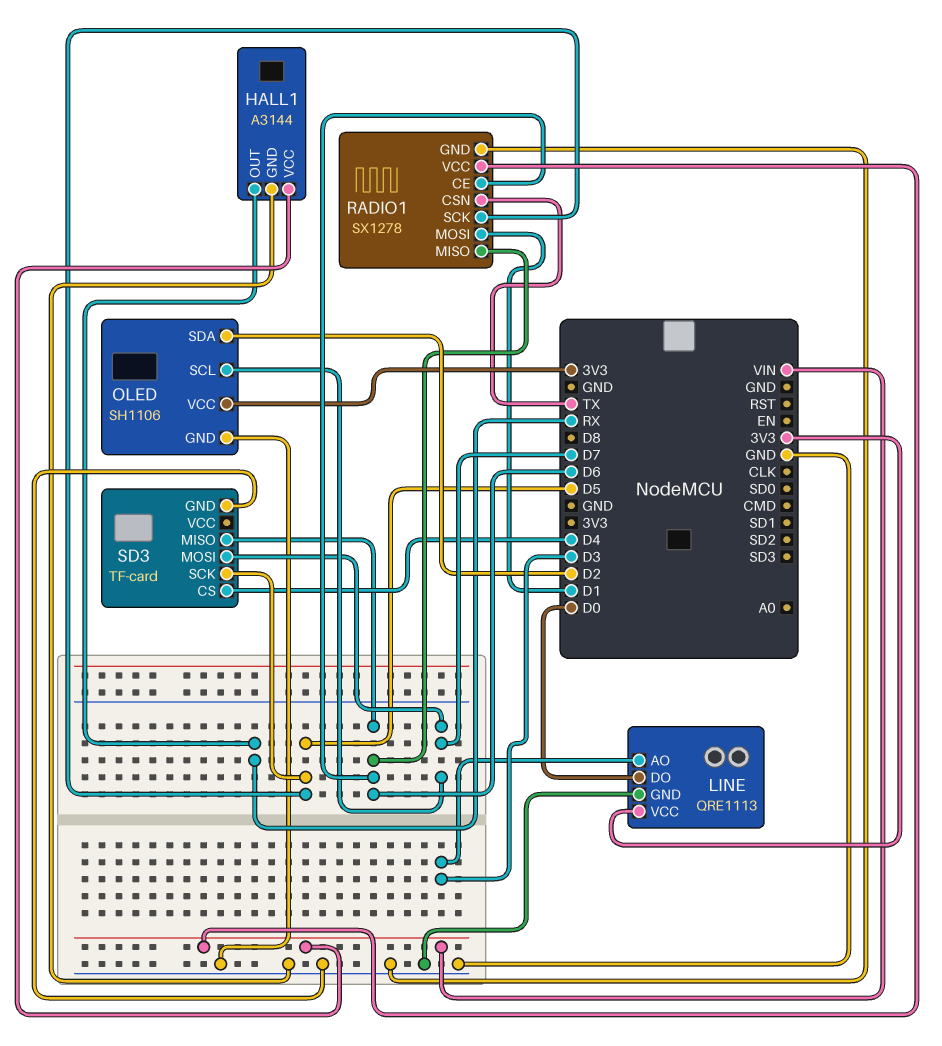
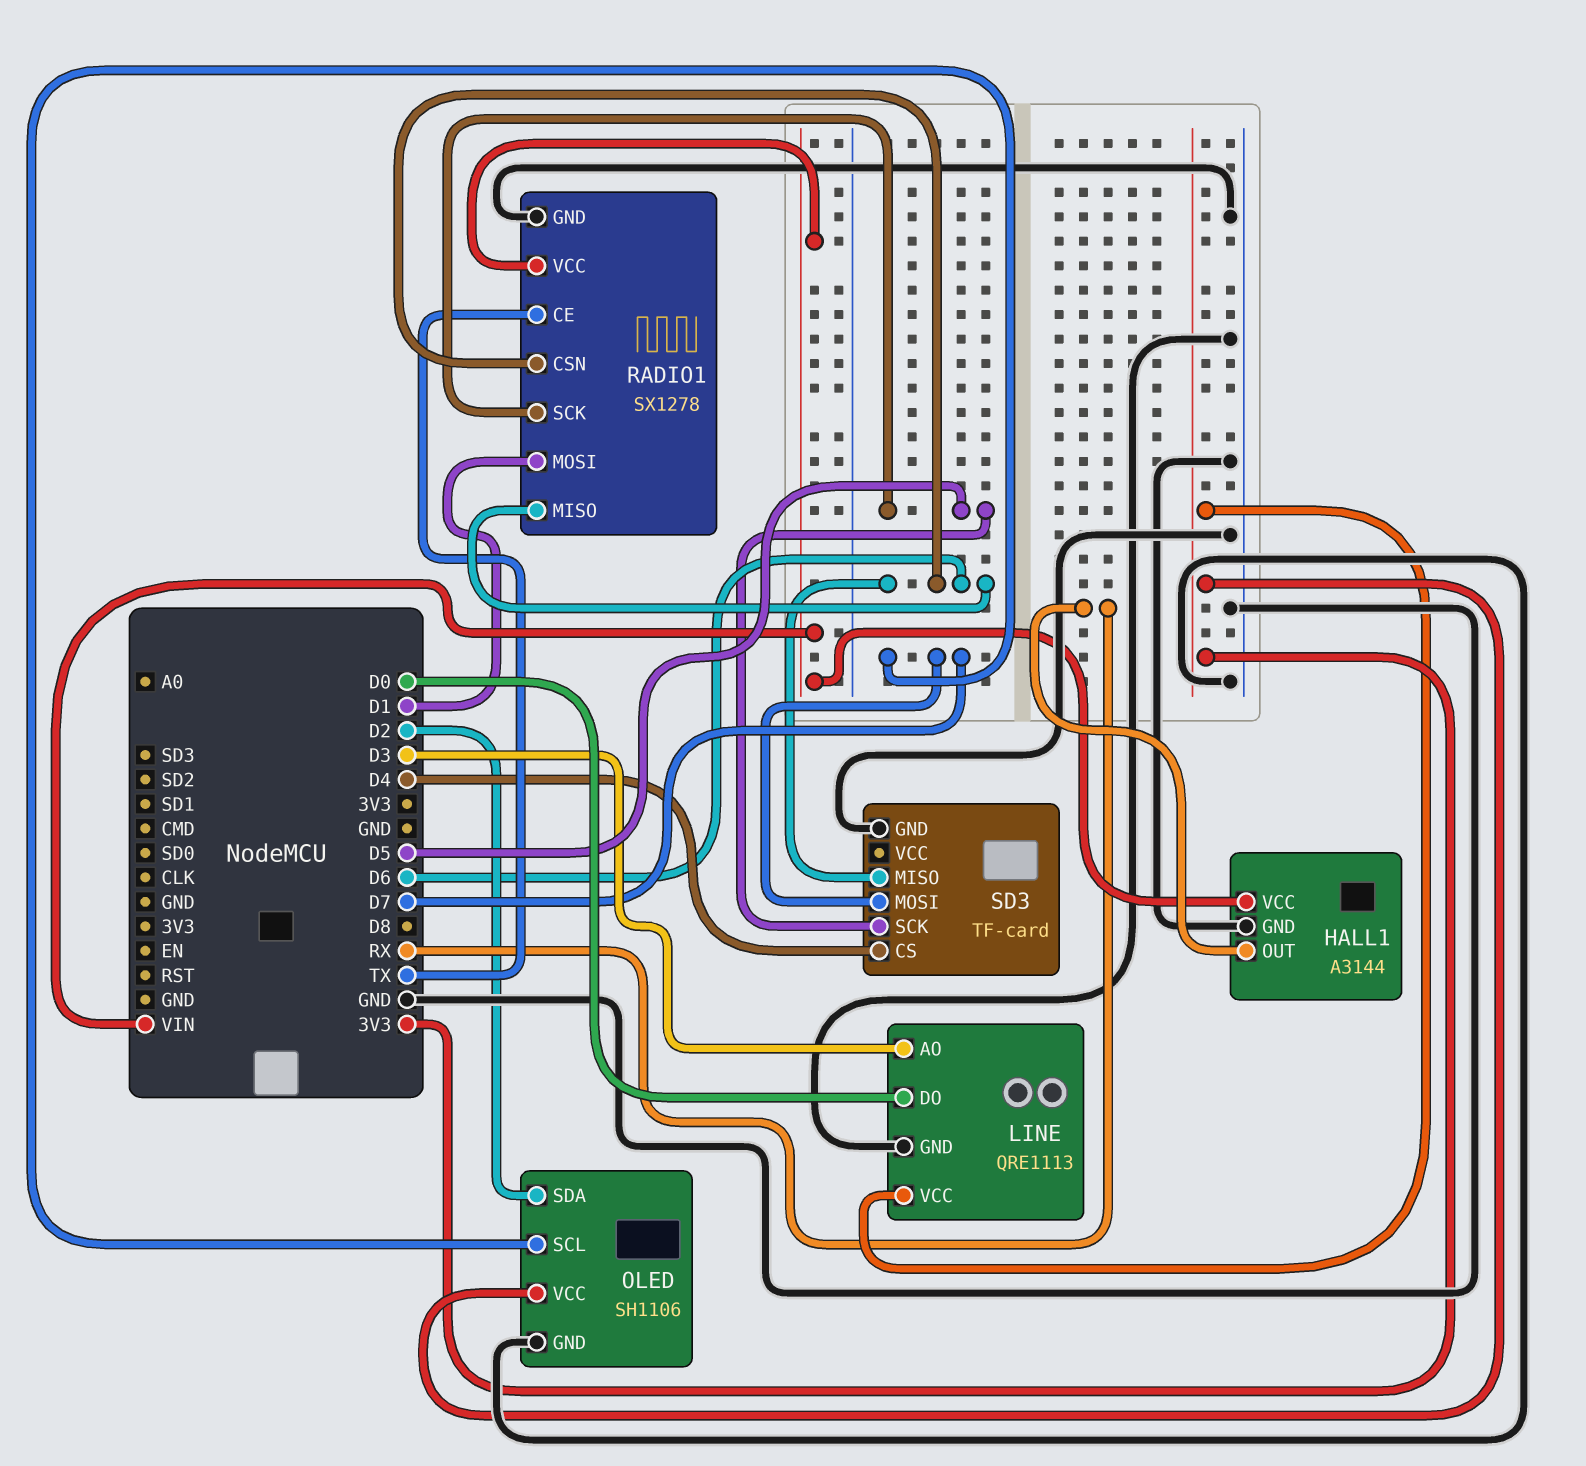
RADIO1 pin CE: D6 -> TX
RADIO1 pin CSN: TX -> D6

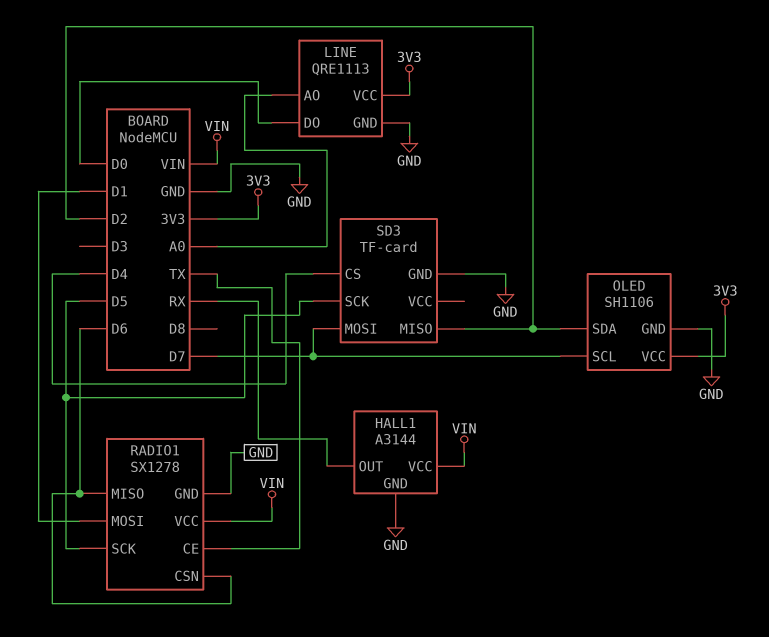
LINE pin AO: D3 -> A0
SD3 pin MISO: D6 -> D2

